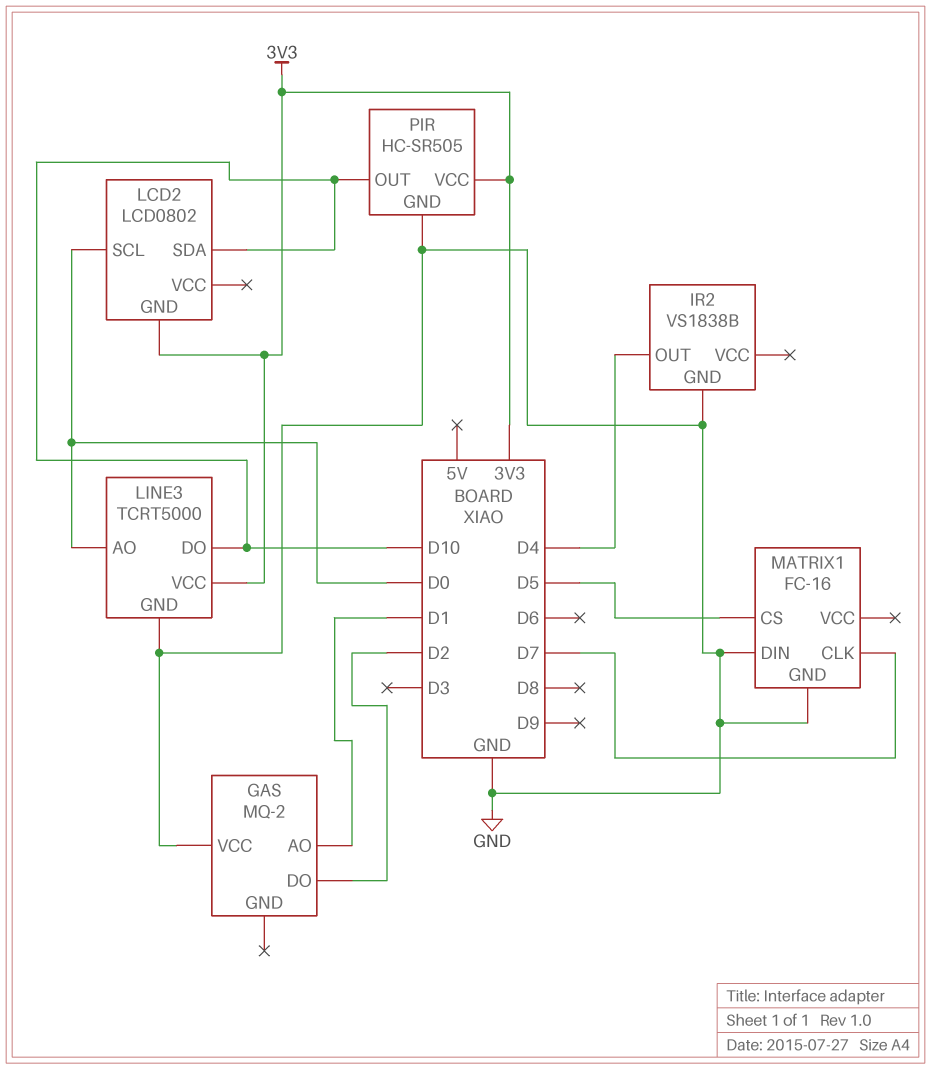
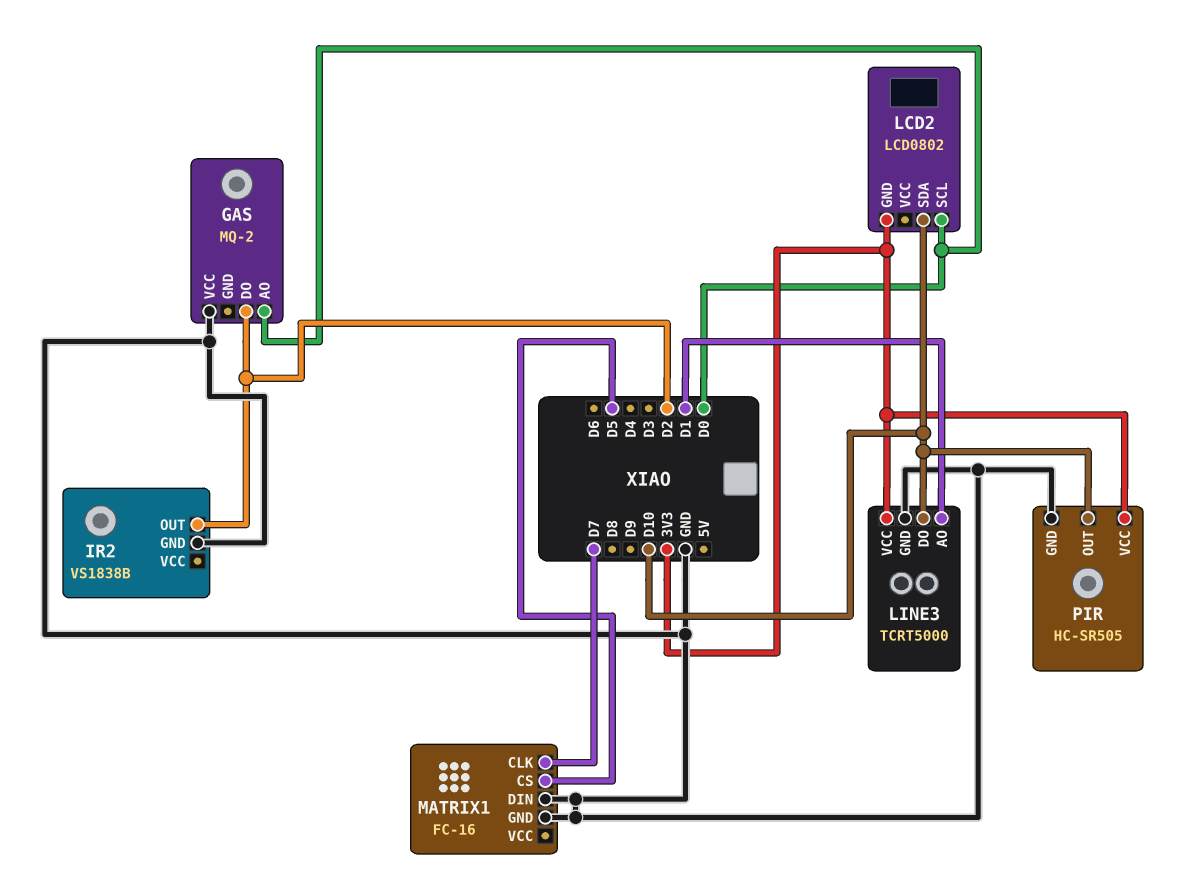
GAS pin AO: D1 -> D0
IR2 pin OUT: D4 -> D2
LINE3 pin AO: D0 -> D1

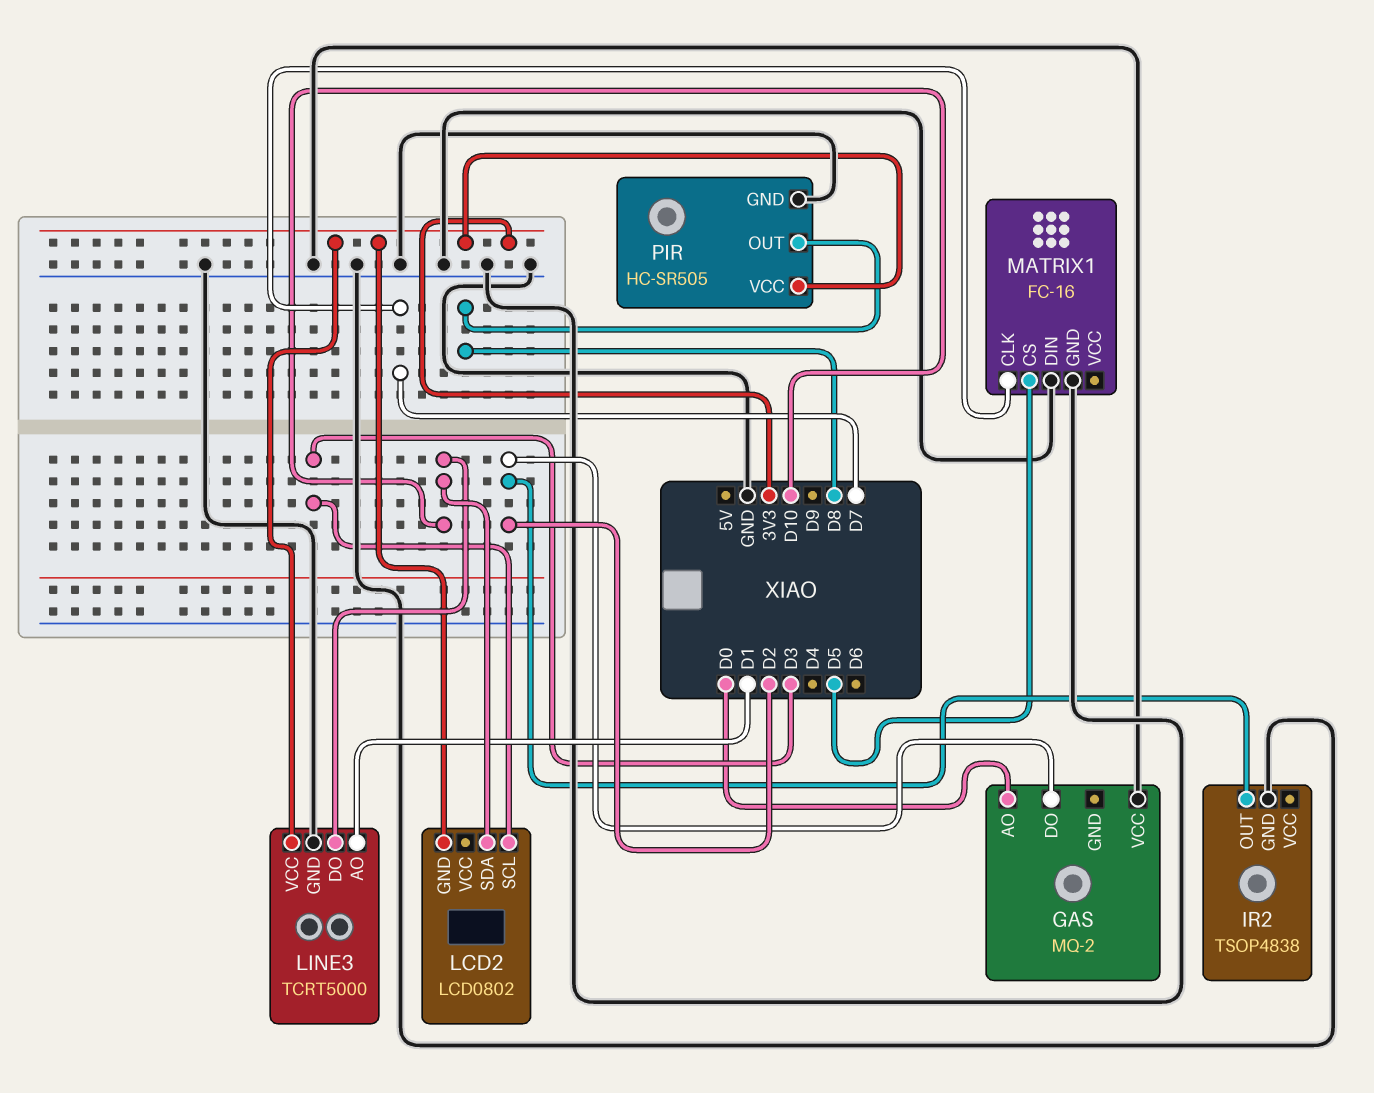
IR2: VS1838B -> TSOP4838
LCD2 pin SCL: D0 -> D3
PIR pin OUT: D10 -> D8

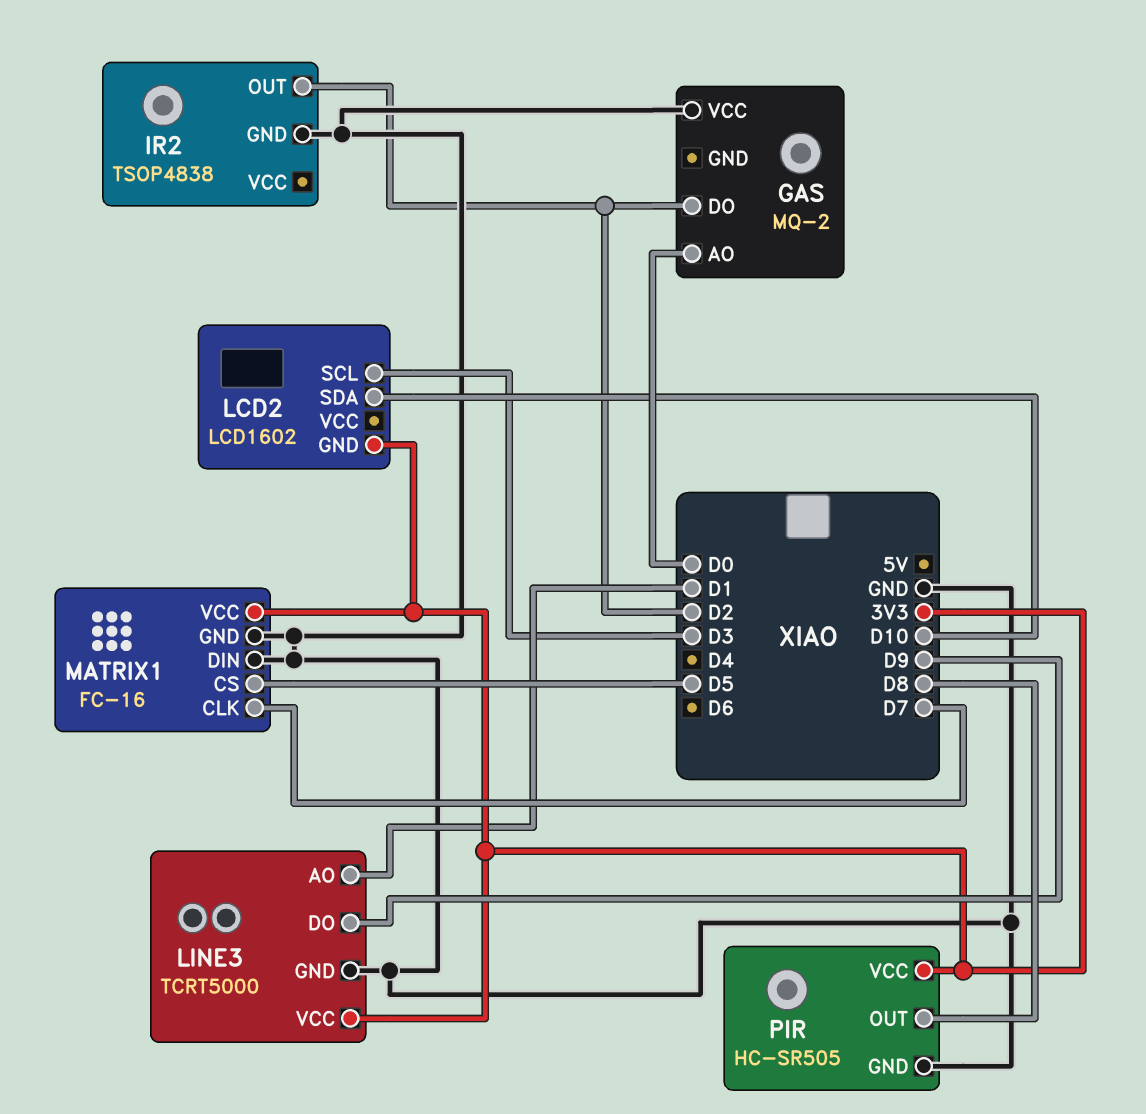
LCD2: LCD0802 -> LCD1602
LINE3 pin DO: D10 -> D9
MATRIX1 pin VCC: none -> 3V3

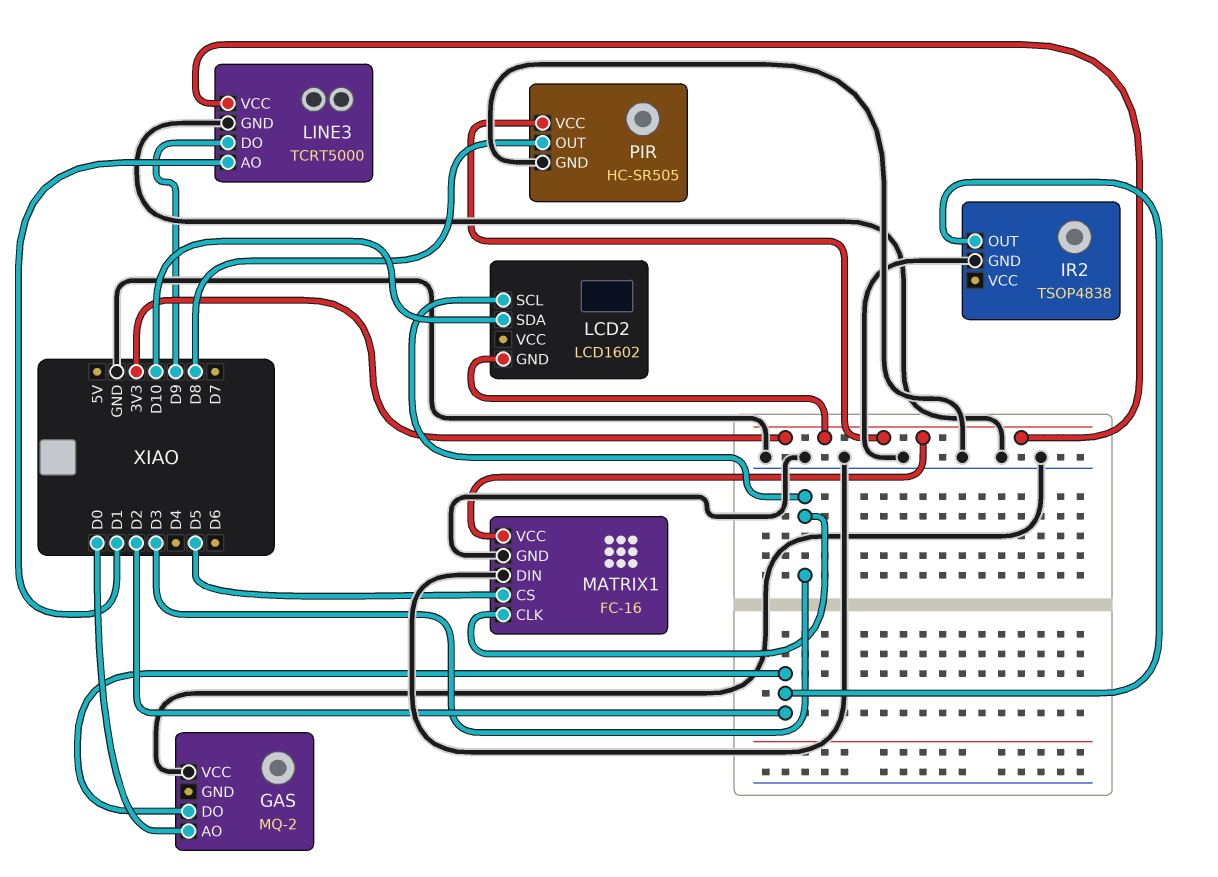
MATRIX1 pin CLK: D7 -> D3

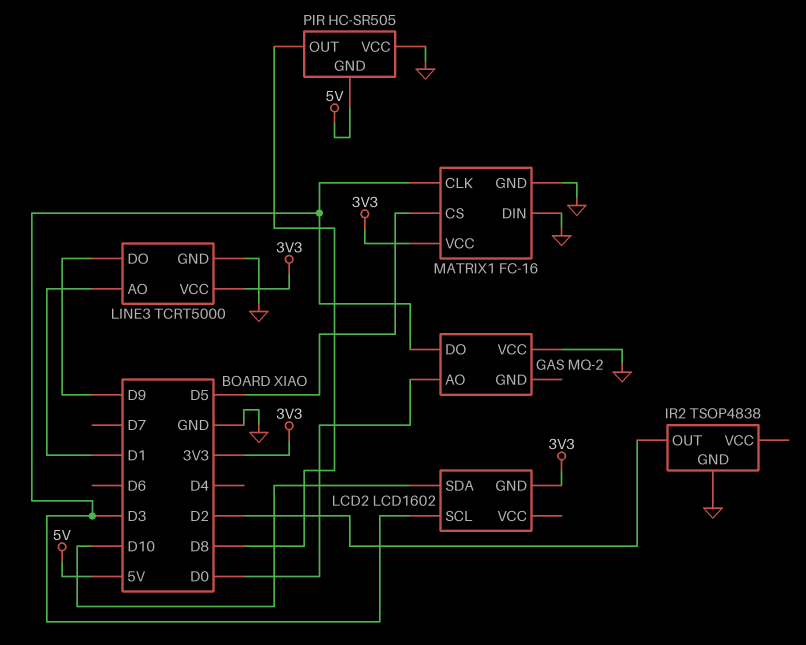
GAS pin DO: D2 -> D3
PIR pin GND: GND -> 5V
PIR pin VCC: 3V3 -> GND

